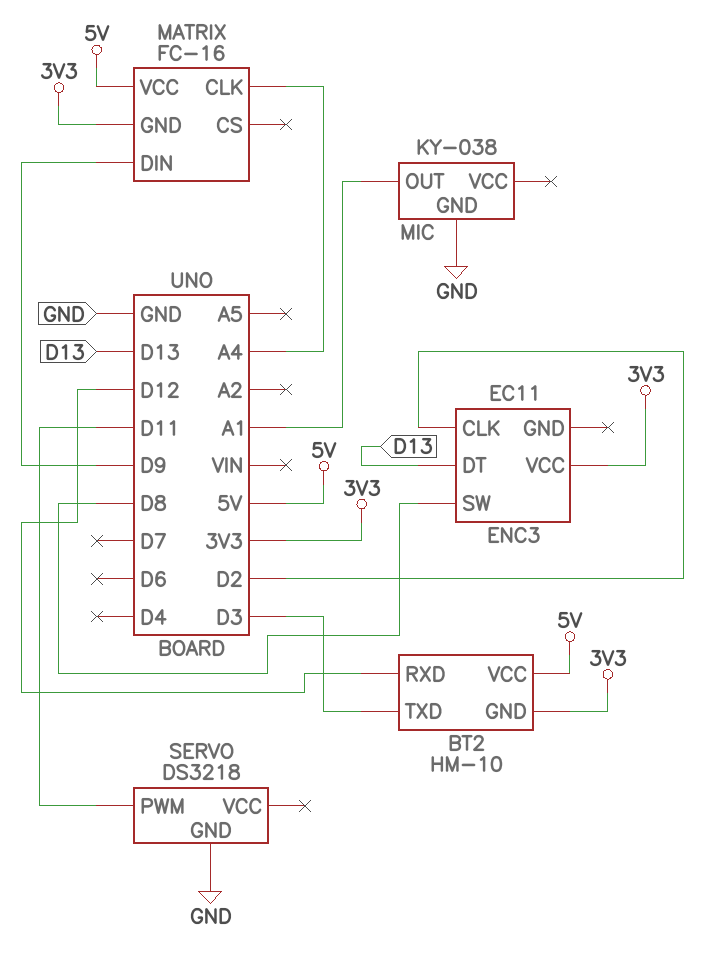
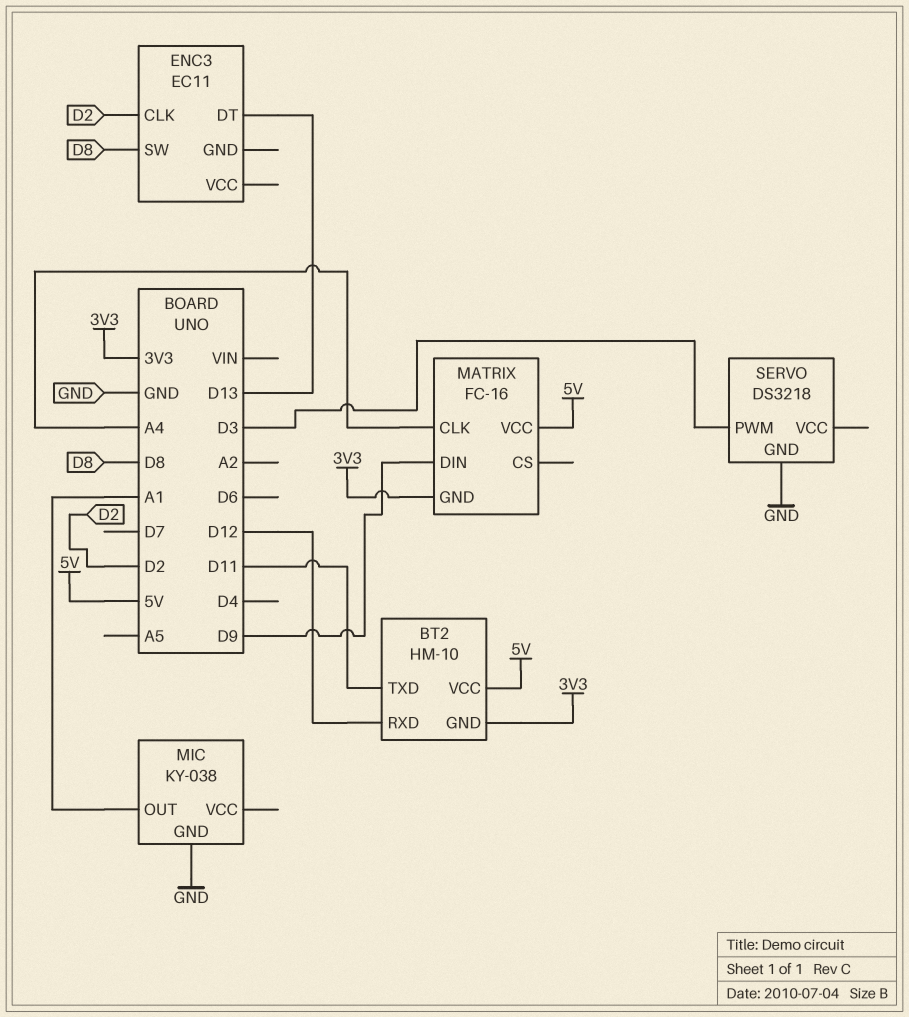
BT2 pin TXD: D3 -> D11
ENC3 pin VCC: 3V3 -> none
SERVO pin PWM: D11 -> D3

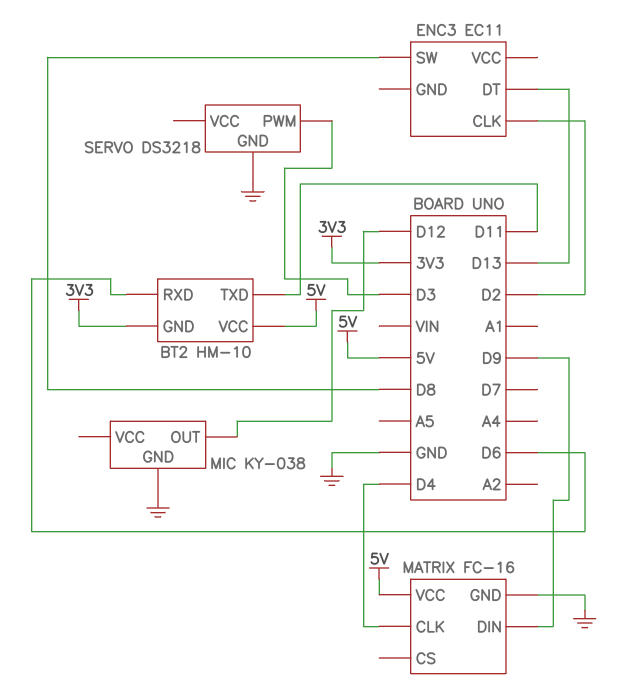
BT2 pin RXD: D12 -> D6
MATRIX pin CLK: A4 -> D4
MATRIX pin GND: 3V3 -> GND
MIC pin OUT: A1 -> D12

